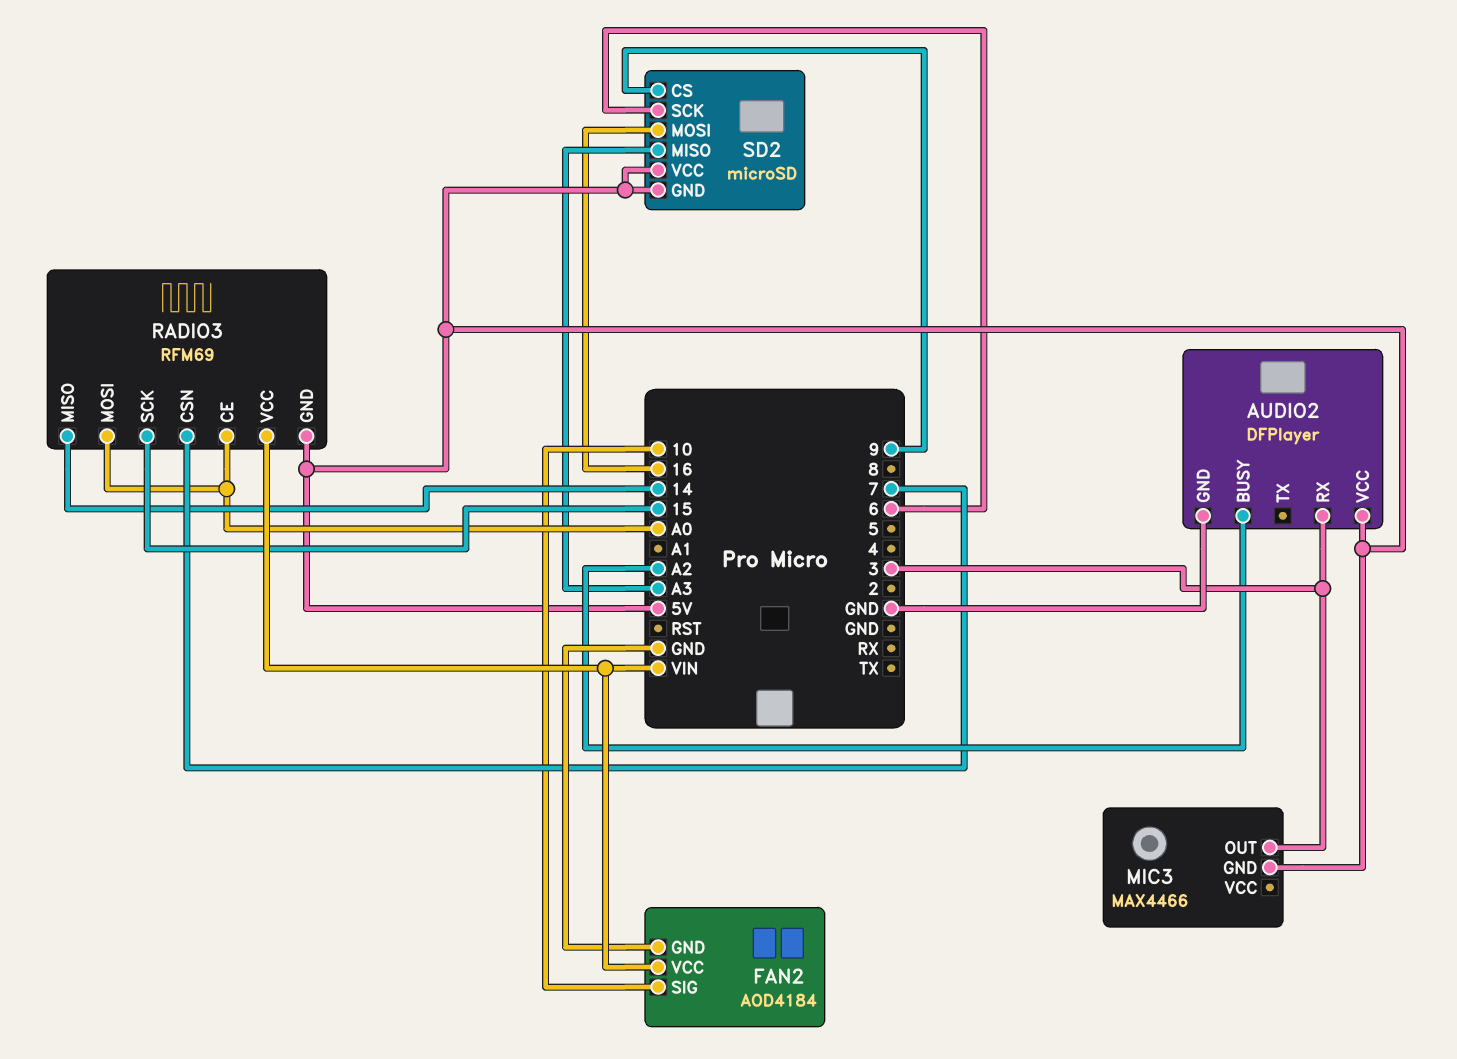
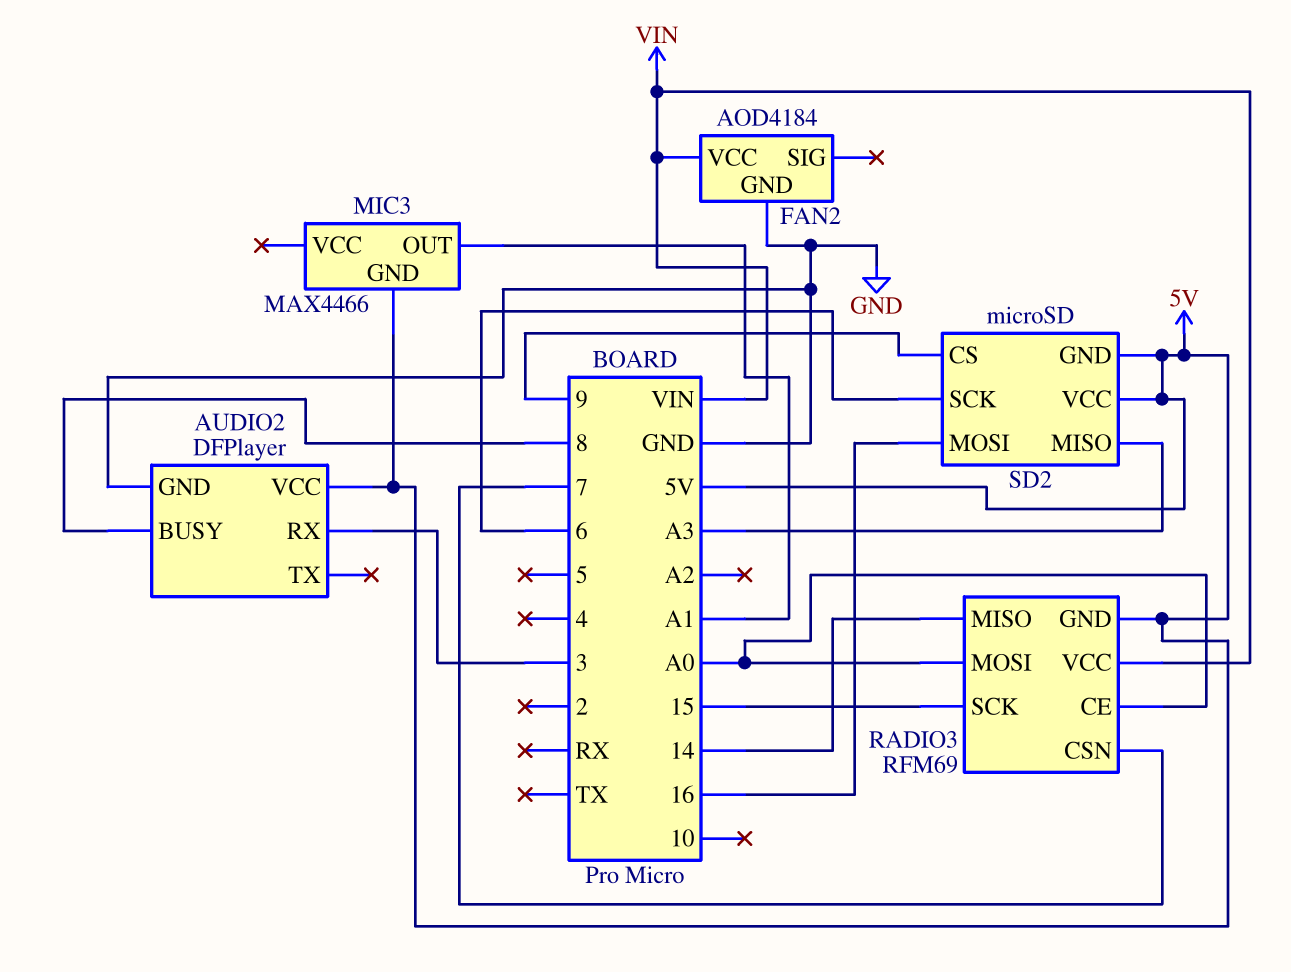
AUDIO2 pin BUSY: A2 -> 8
FAN2 pin SIG: 10 -> none
MIC3 pin OUT: 3 -> A1

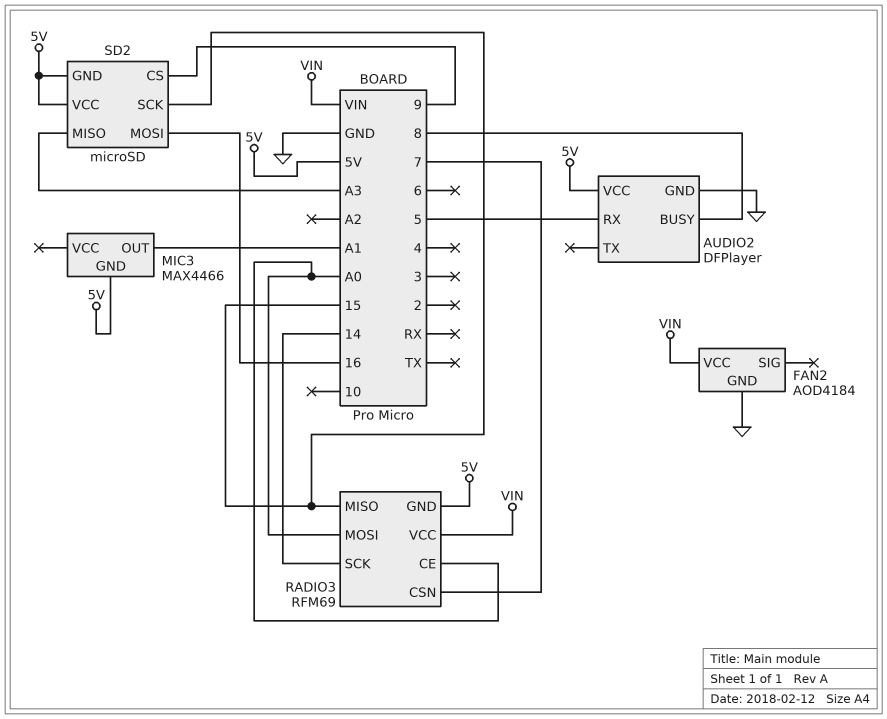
AUDIO2 pin RX: 3 -> 5
RADIO3 pin MISO: 14 -> 15
RADIO3 pin SCK: 15 -> 14
SD2 pin SCK: 6 -> 15

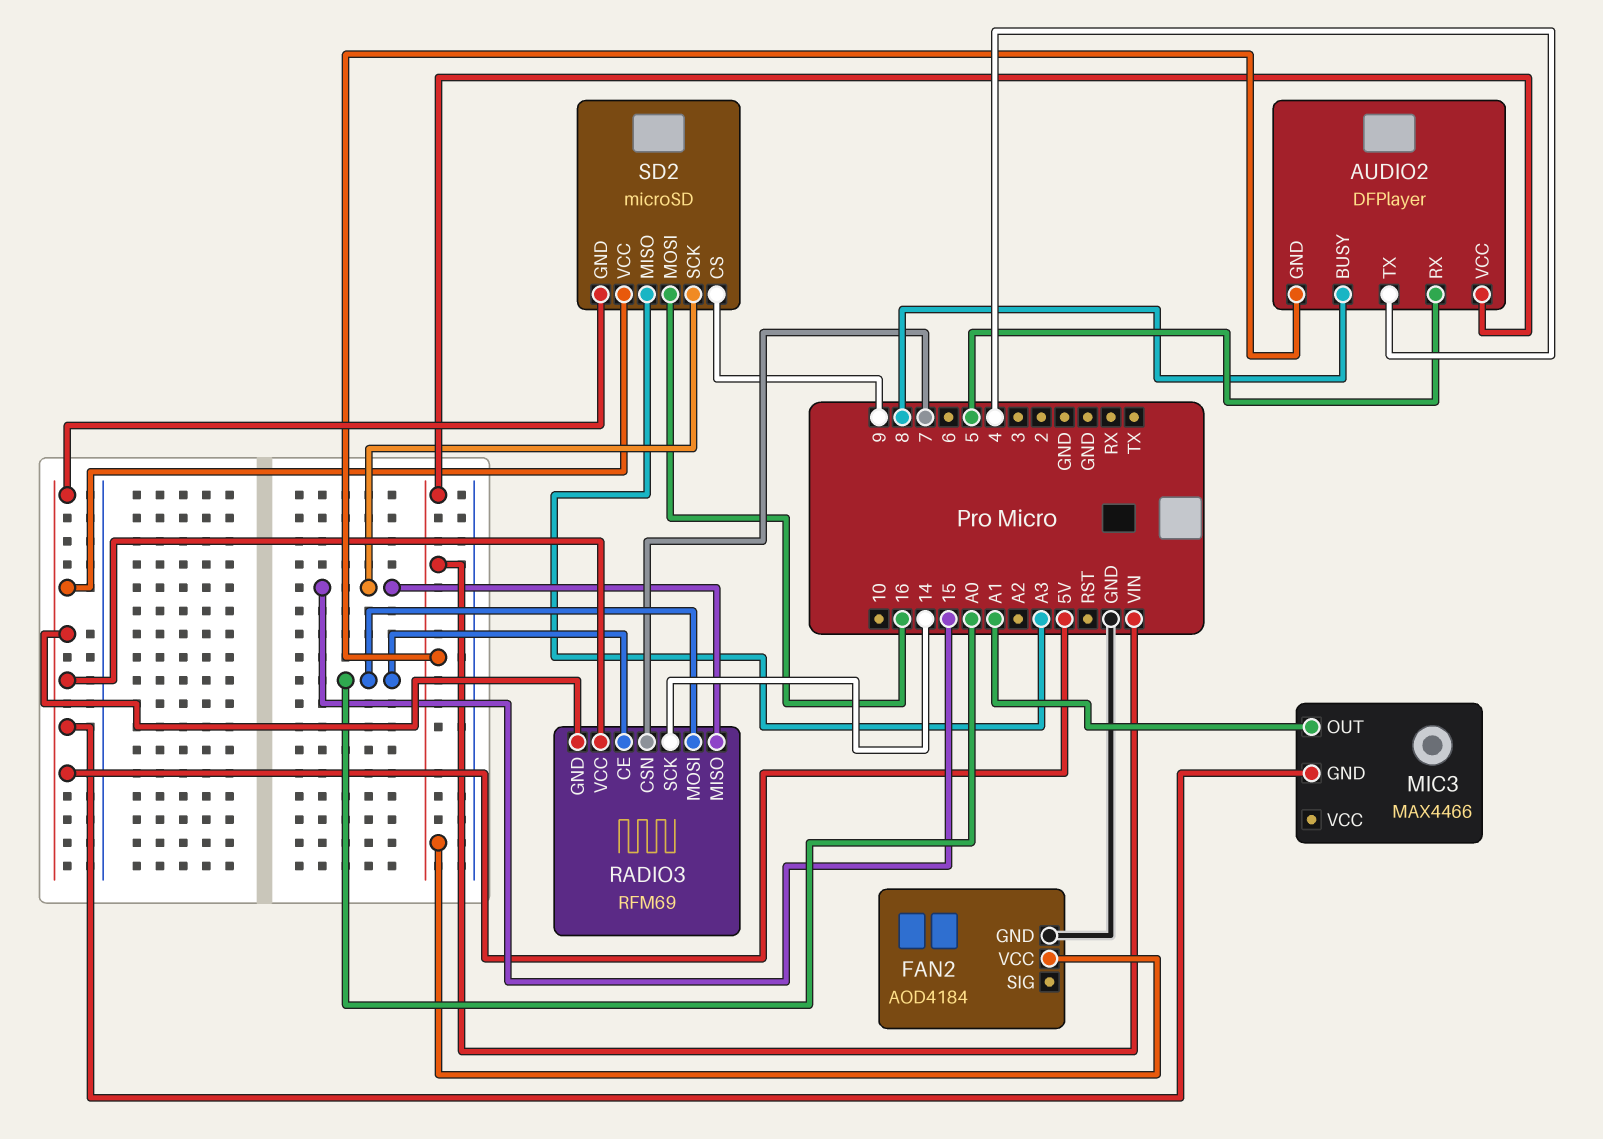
AUDIO2 pin GND: GND -> VIN
AUDIO2 pin TX: none -> 4
AUDIO2 pin VCC: 5V -> VIN
RADIO3 pin VCC: VIN -> 5V

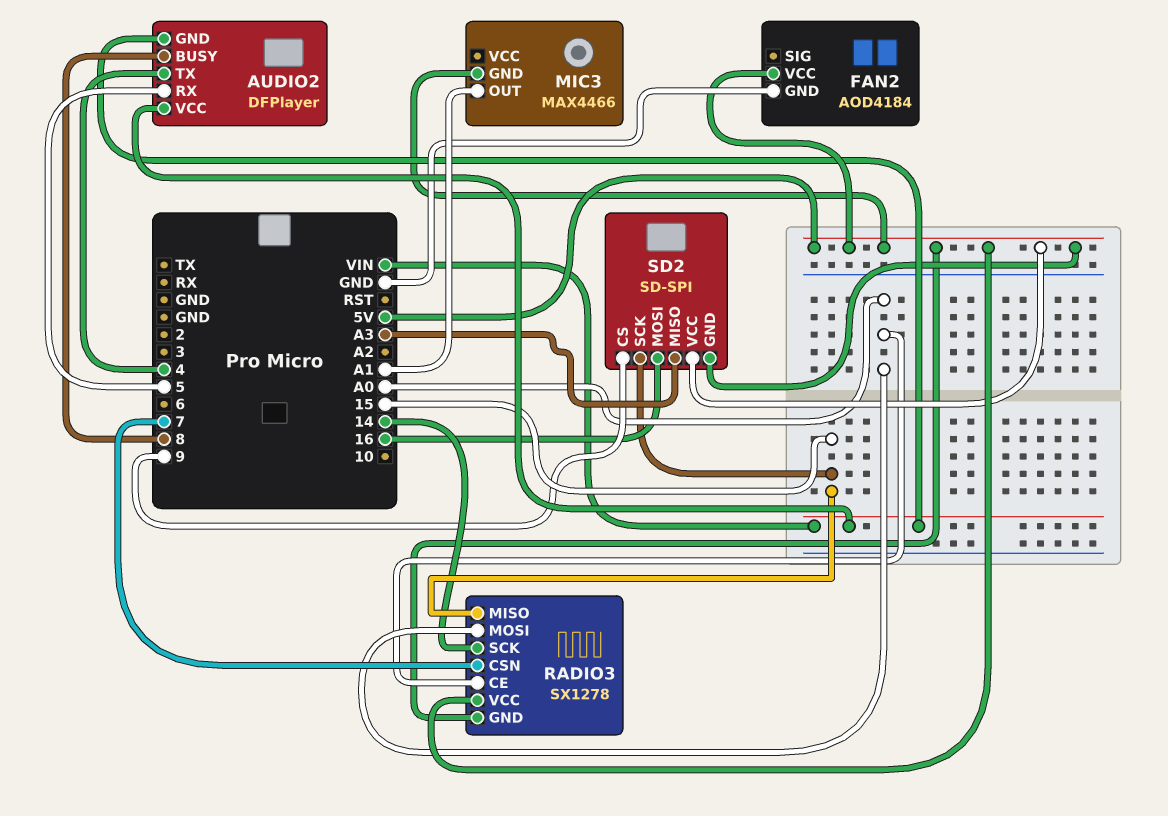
FAN2 pin VCC: VIN -> 5V
RADIO3: RFM69 -> SX1278
SD2: microSD -> SD-SPI

